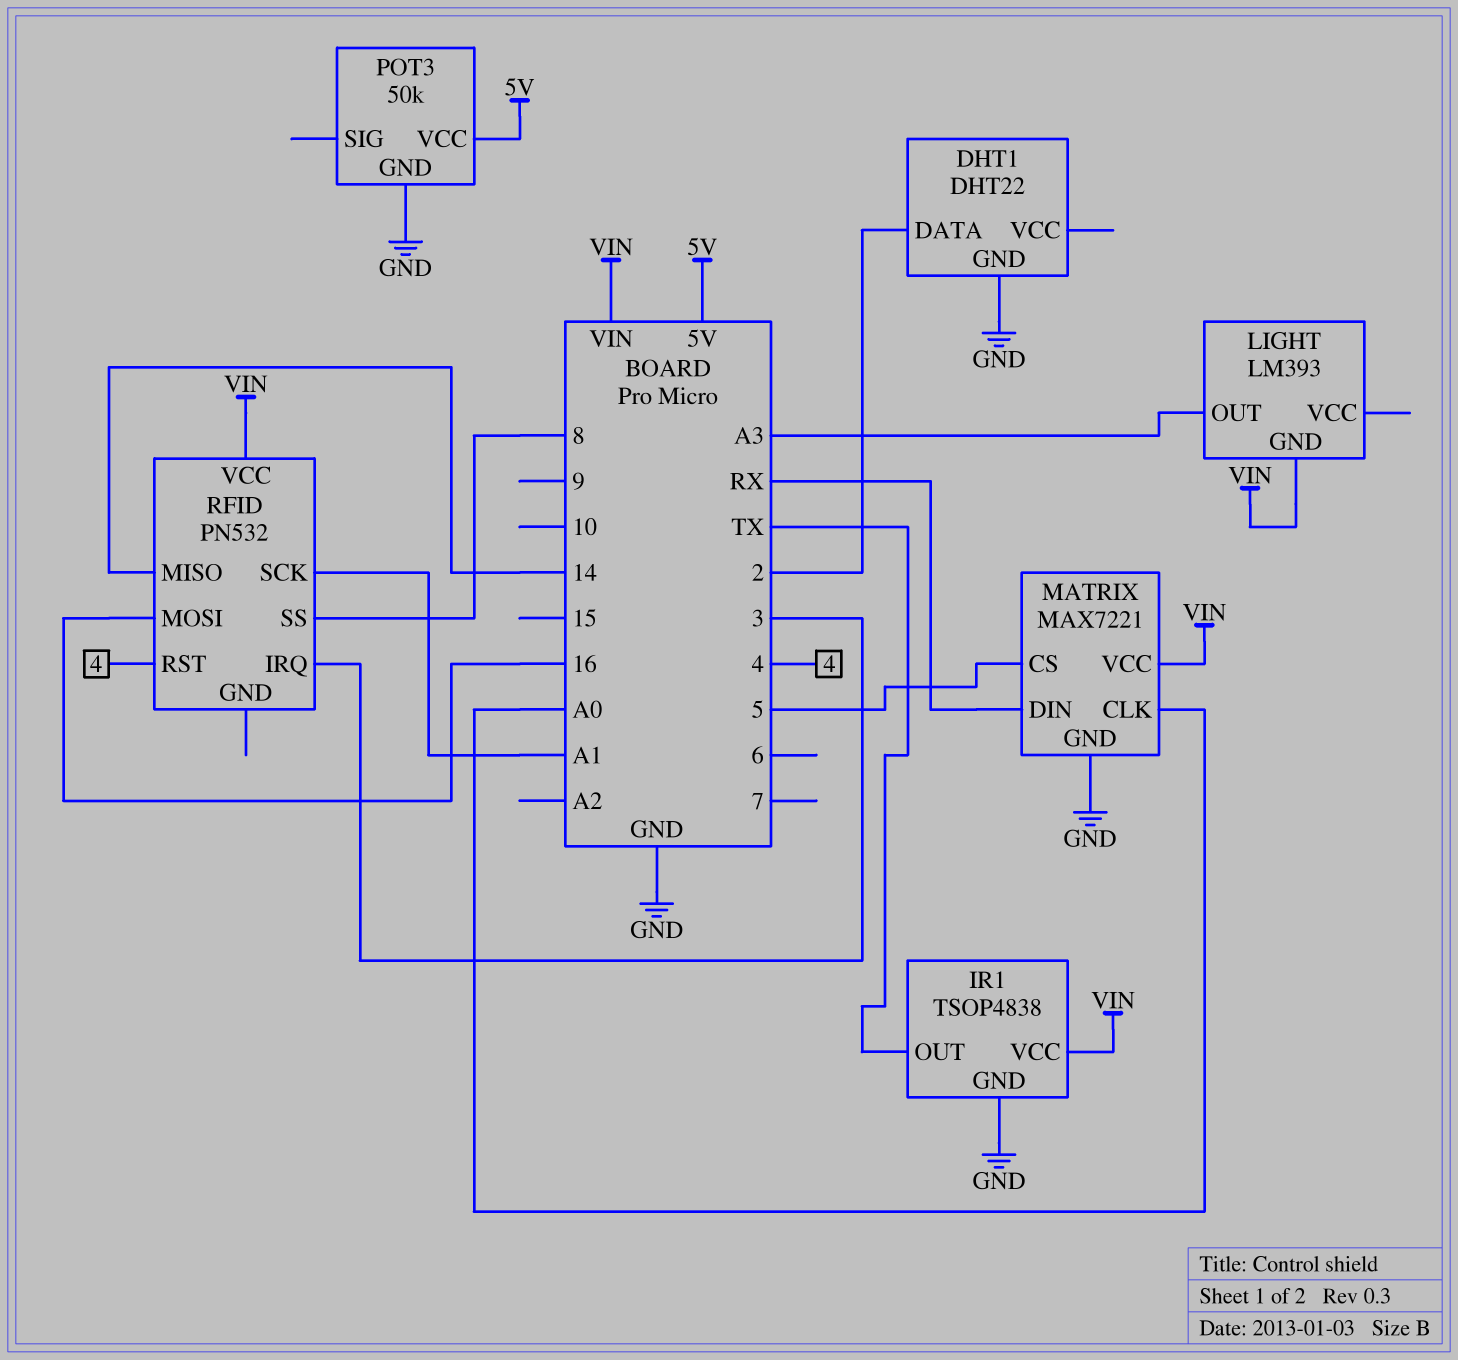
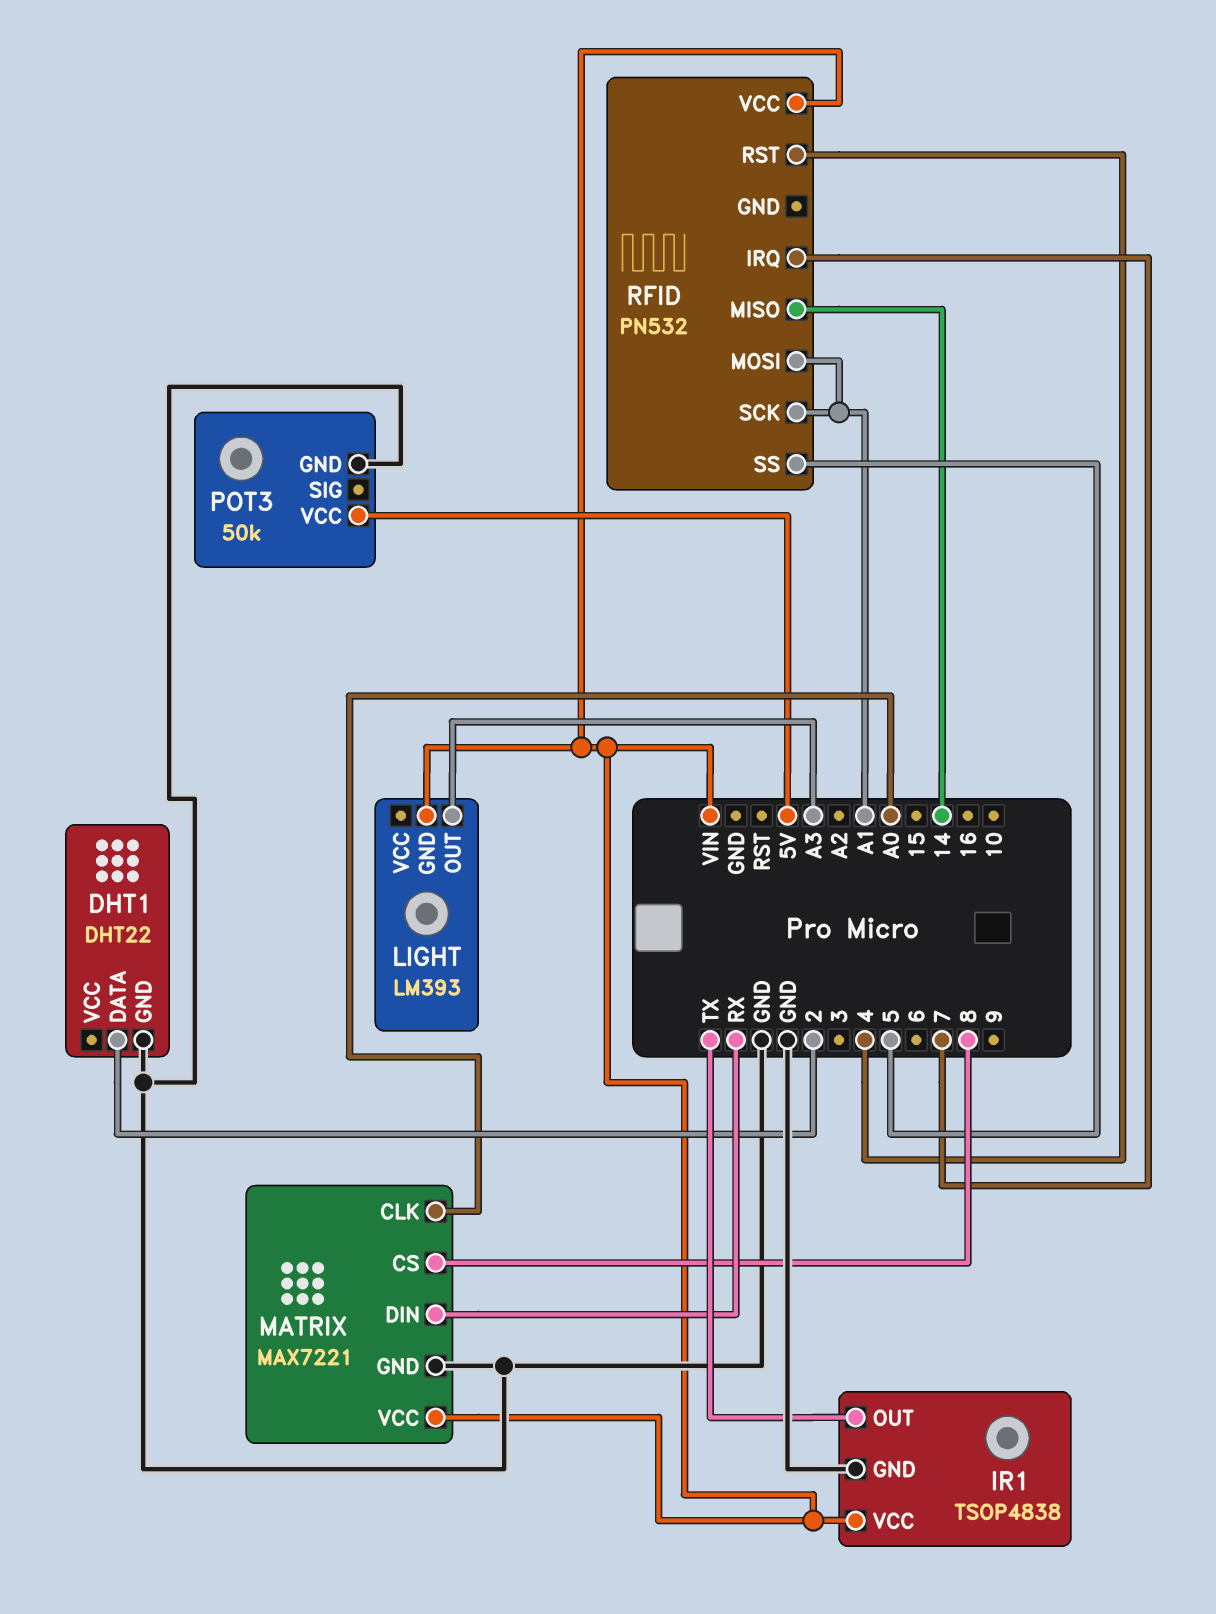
MATRIX pin CS: 5 -> 8
RFID pin IRQ: 3 -> 7
RFID pin MOSI: 16 -> A1
RFID pin SS: 8 -> 5

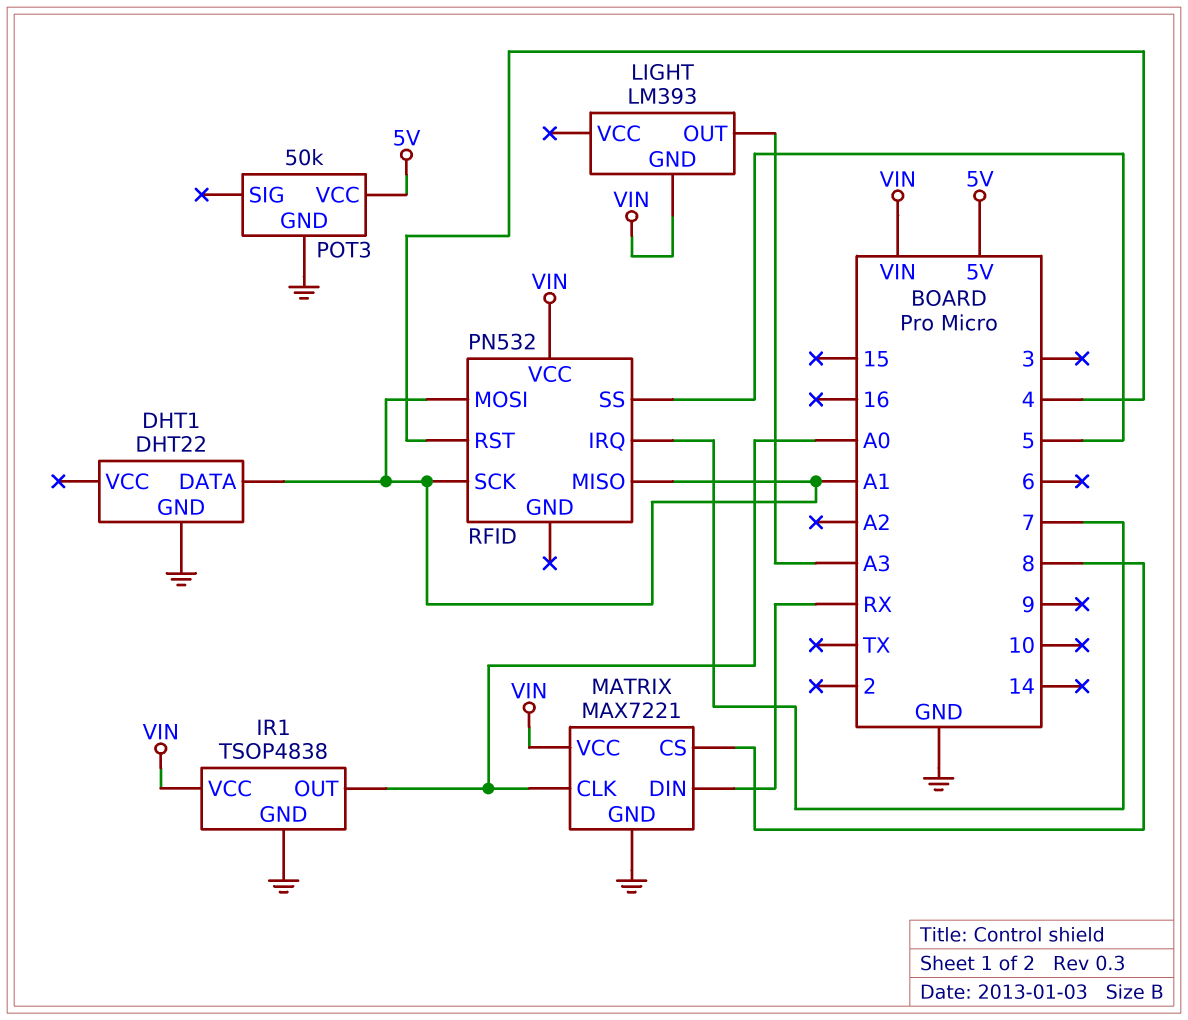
DHT1 pin DATA: 2 -> A1
IR1 pin OUT: TX -> A0
RFID pin MISO: 14 -> A1

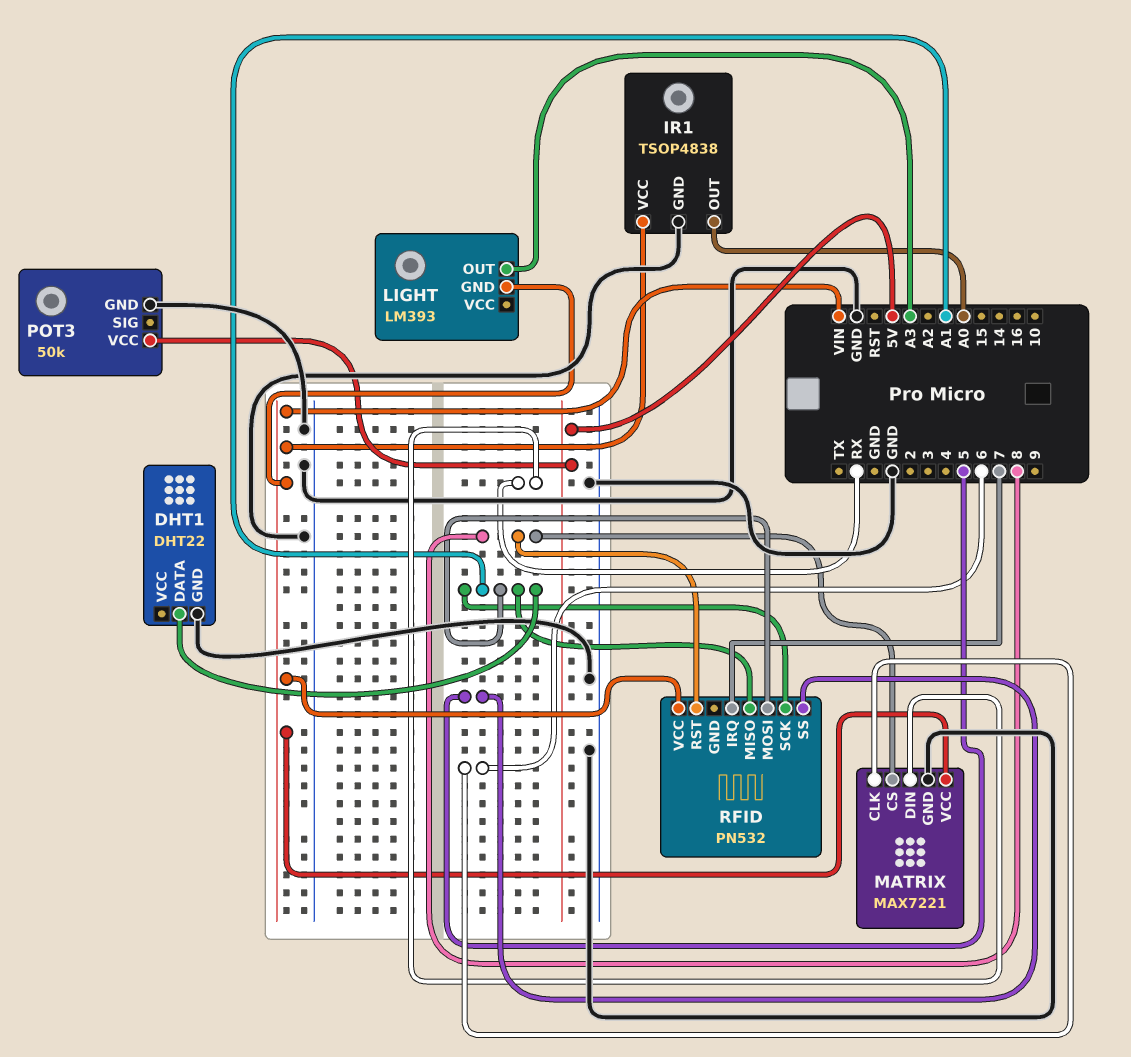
MATRIX pin CLK: A0 -> 6
RFID pin RST: 4 -> 8

